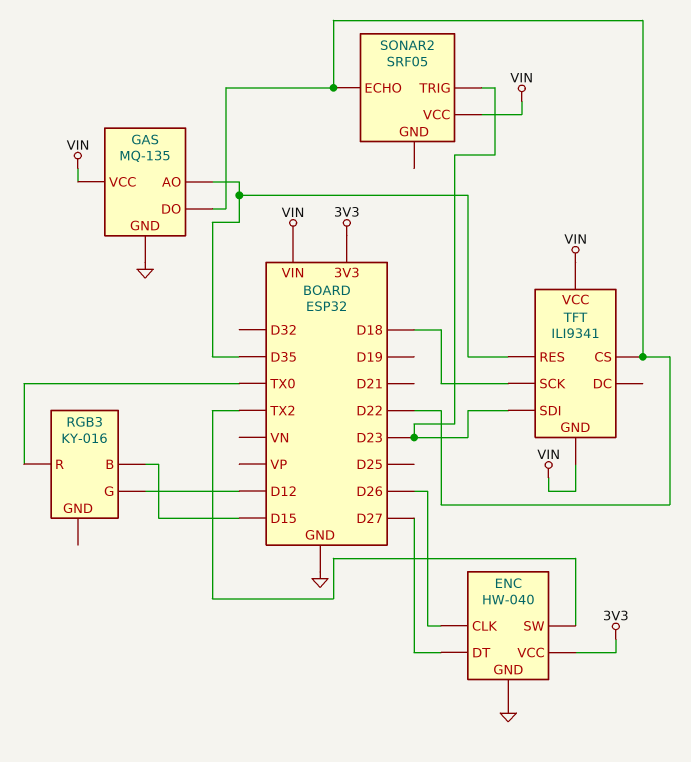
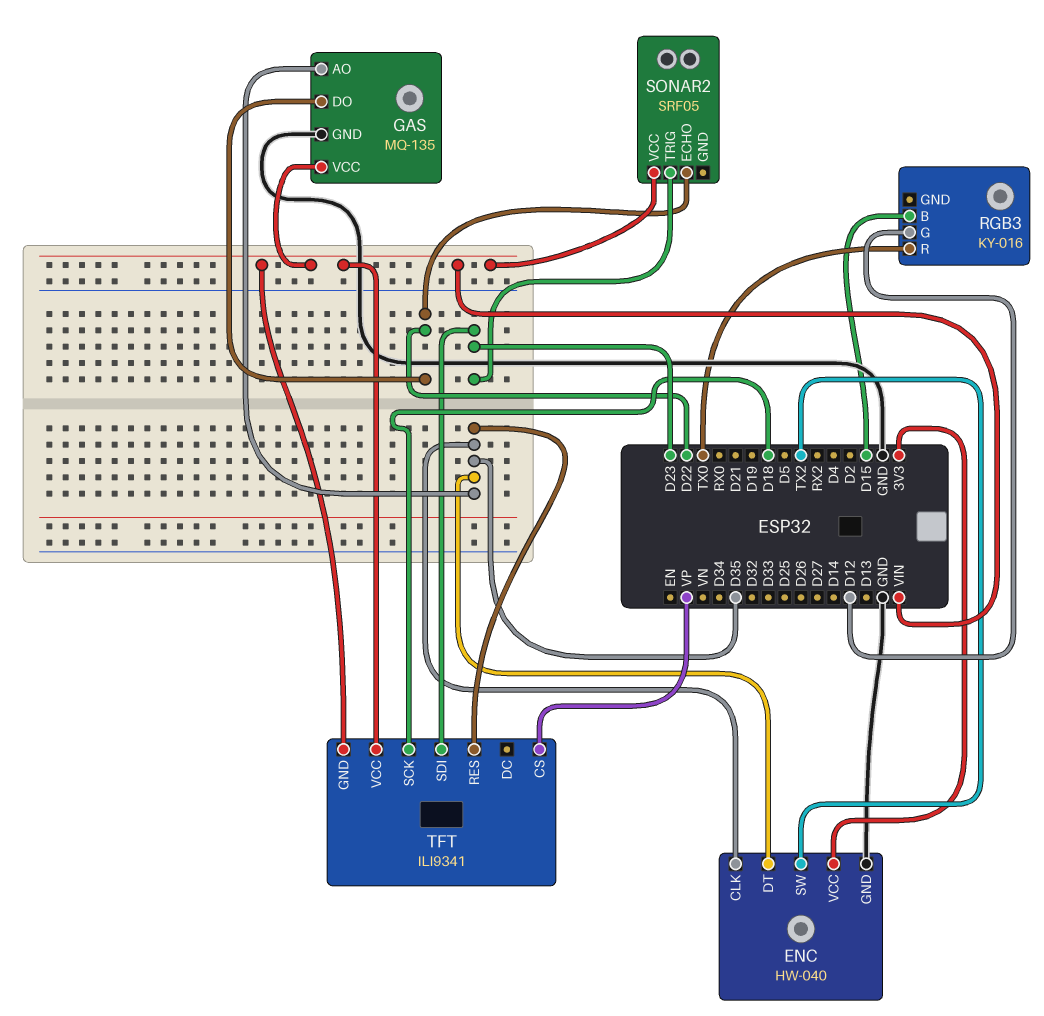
ENC pin CLK: D26 -> D35
ENC pin DT: D27 -> D35
TFT pin CS: D22 -> VP

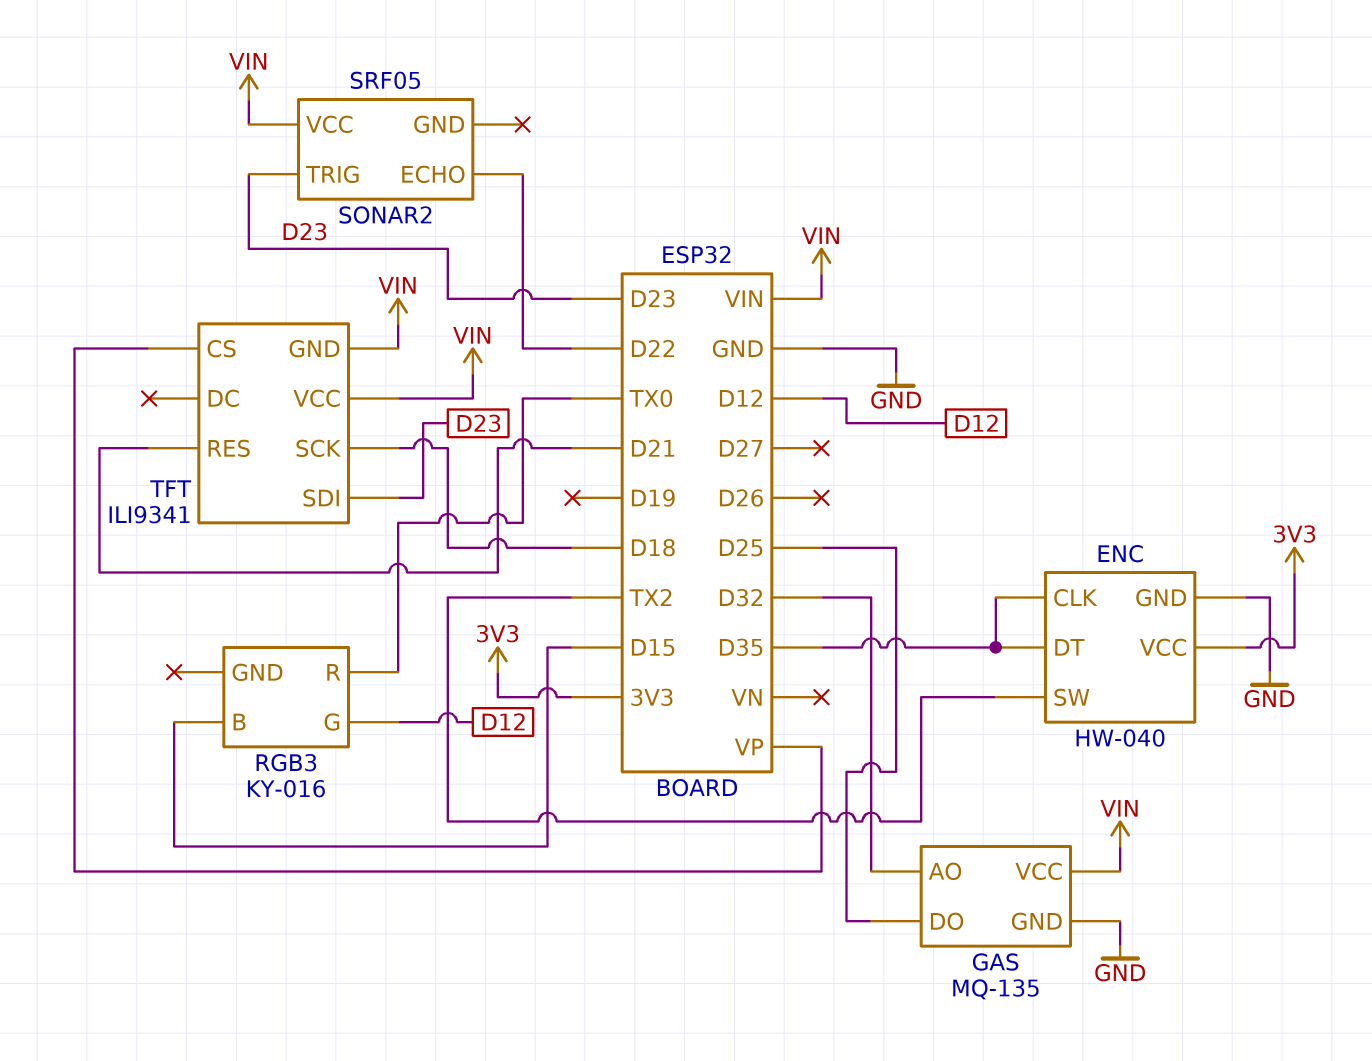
GAS pin AO: D35 -> D32
GAS pin DO: D22 -> D25
TFT pin RES: D35 -> D21

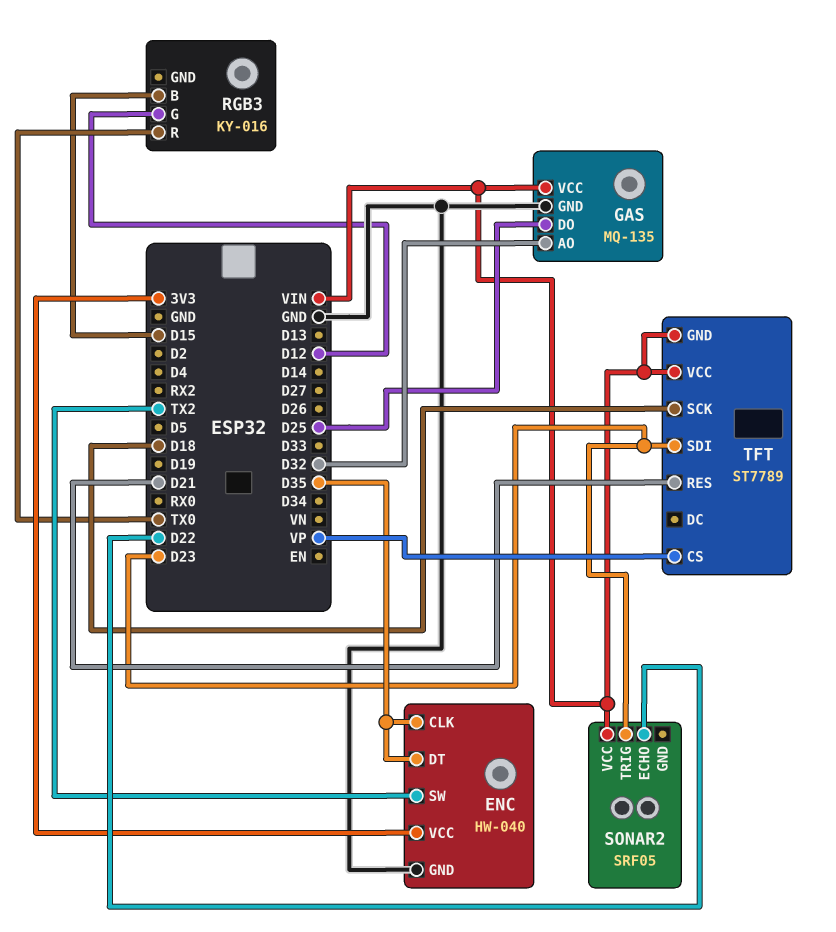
TFT: ILI9341 -> ST7789

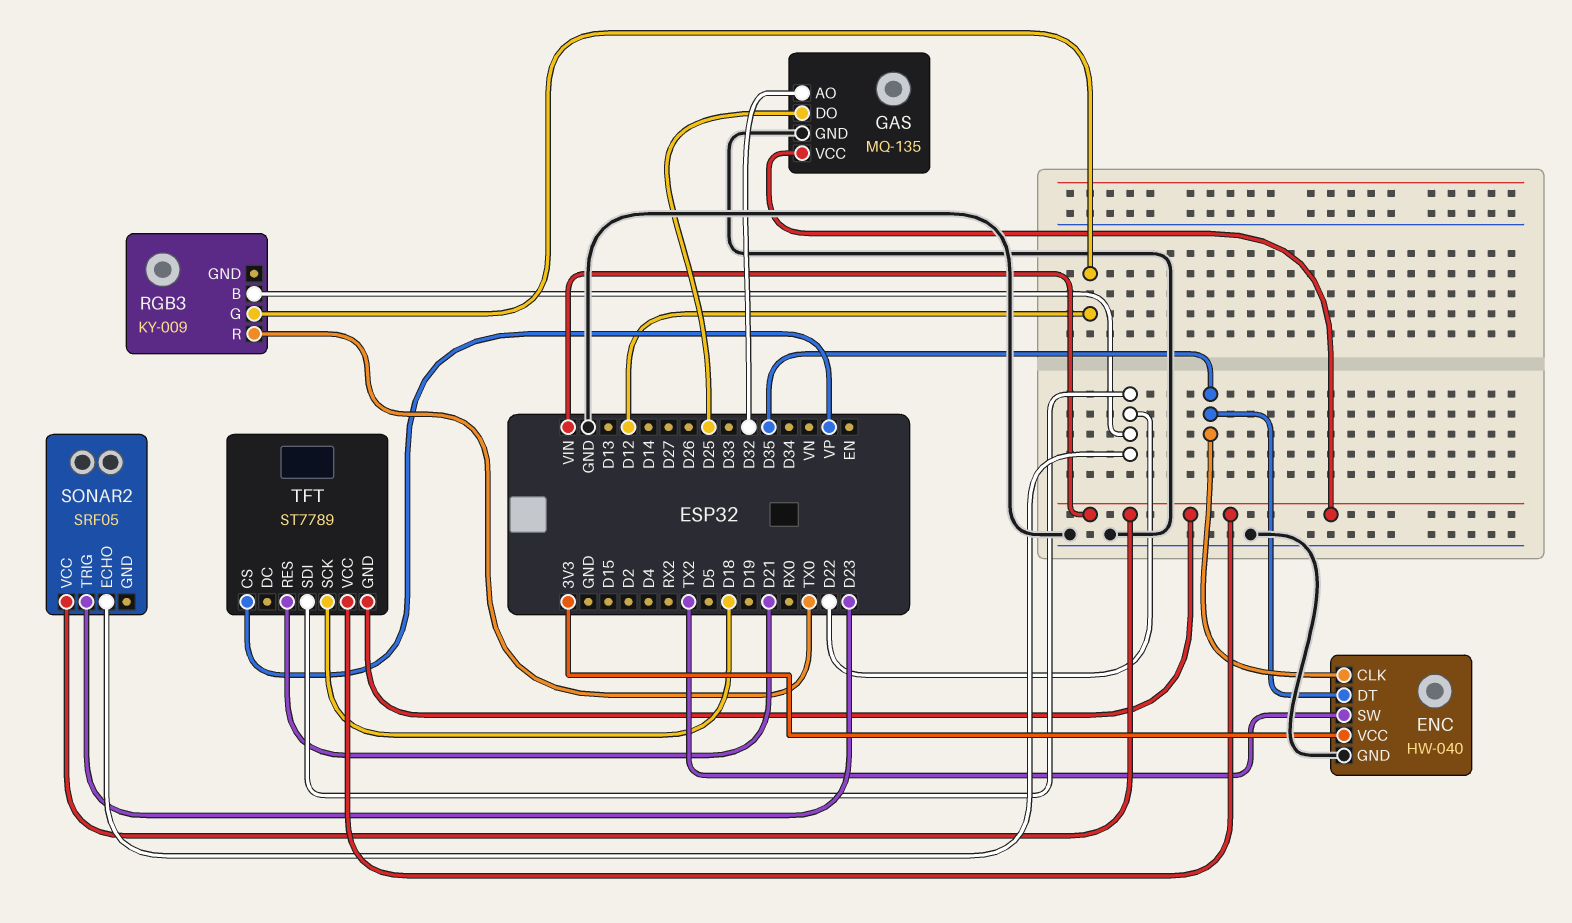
RGB3: KY-016 -> KY-009
RGB3 pin B: D15 -> D22
TFT pin SDI: D23 -> D22

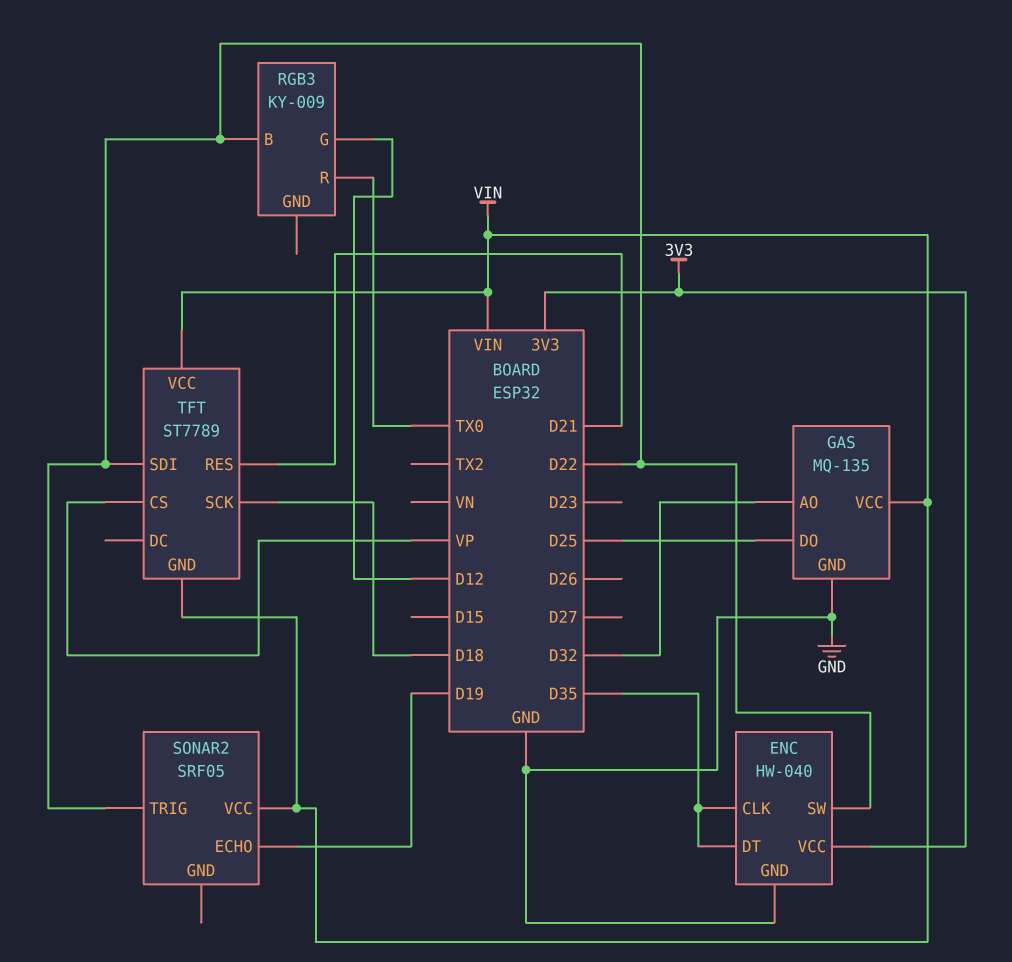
ENC pin SW: TX2 -> D22
SONAR2 pin ECHO: D22 -> D19
SONAR2 pin TRIG: D23 -> D22

